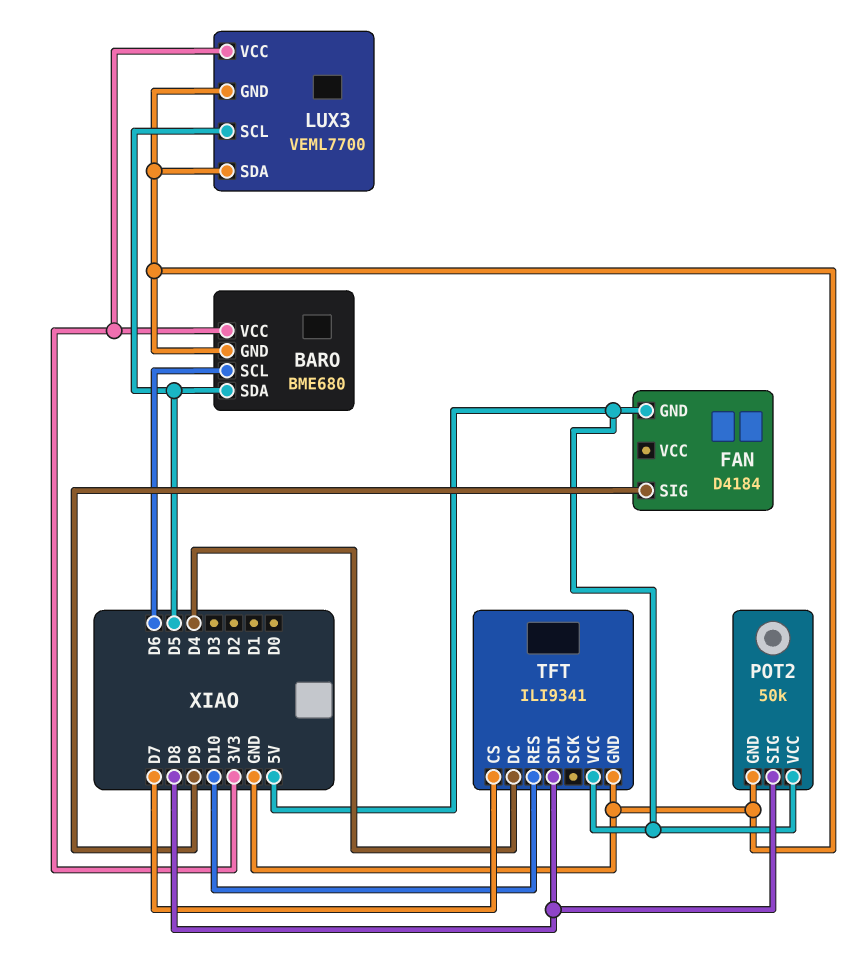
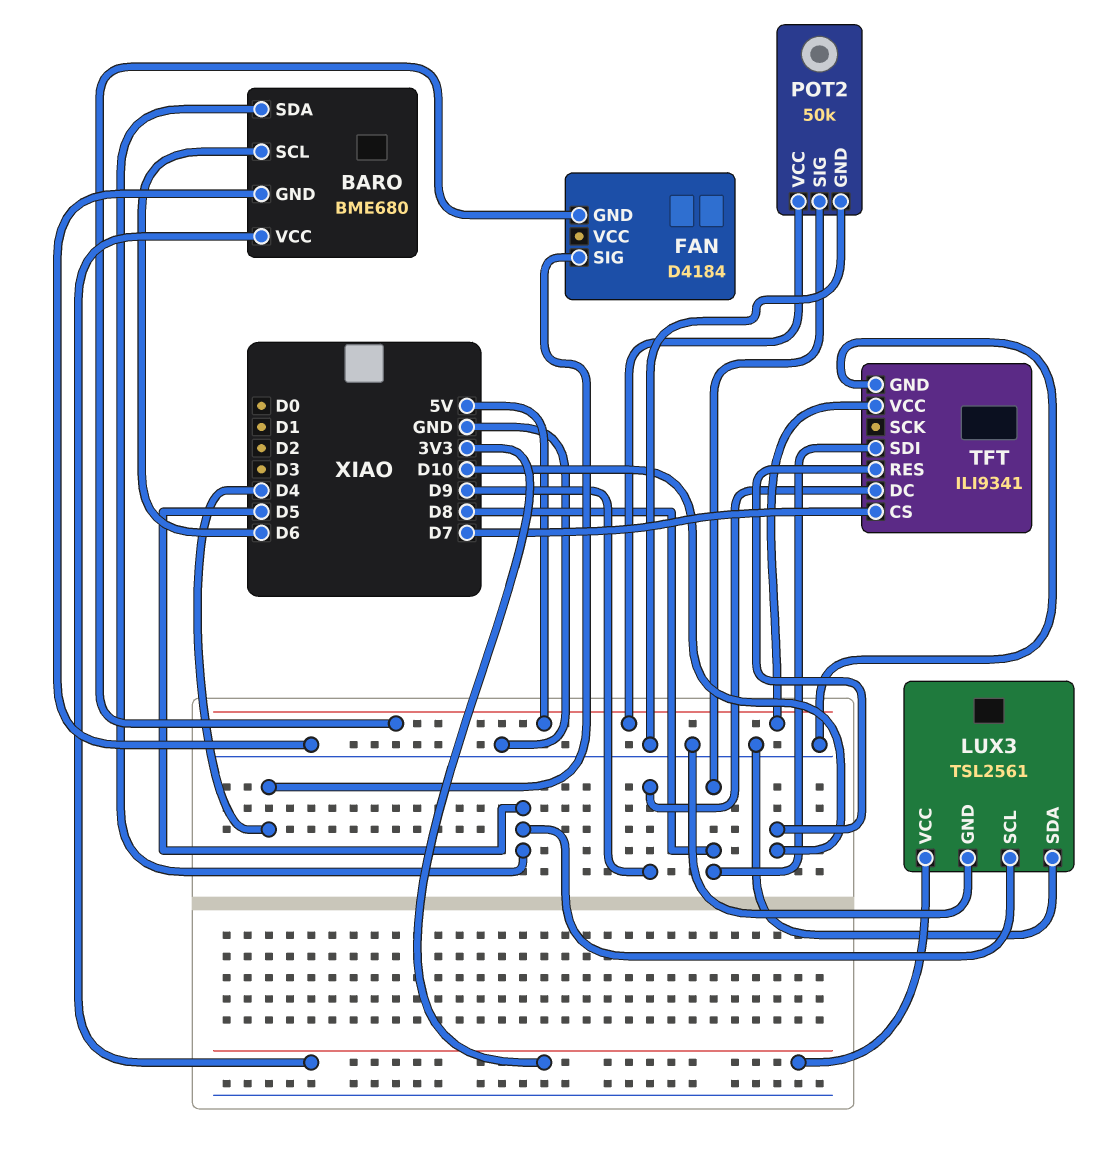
FAN pin SIG: D9 -> D4
LUX3: VEML7700 -> TSL2561
TFT pin DC: D4 -> D9

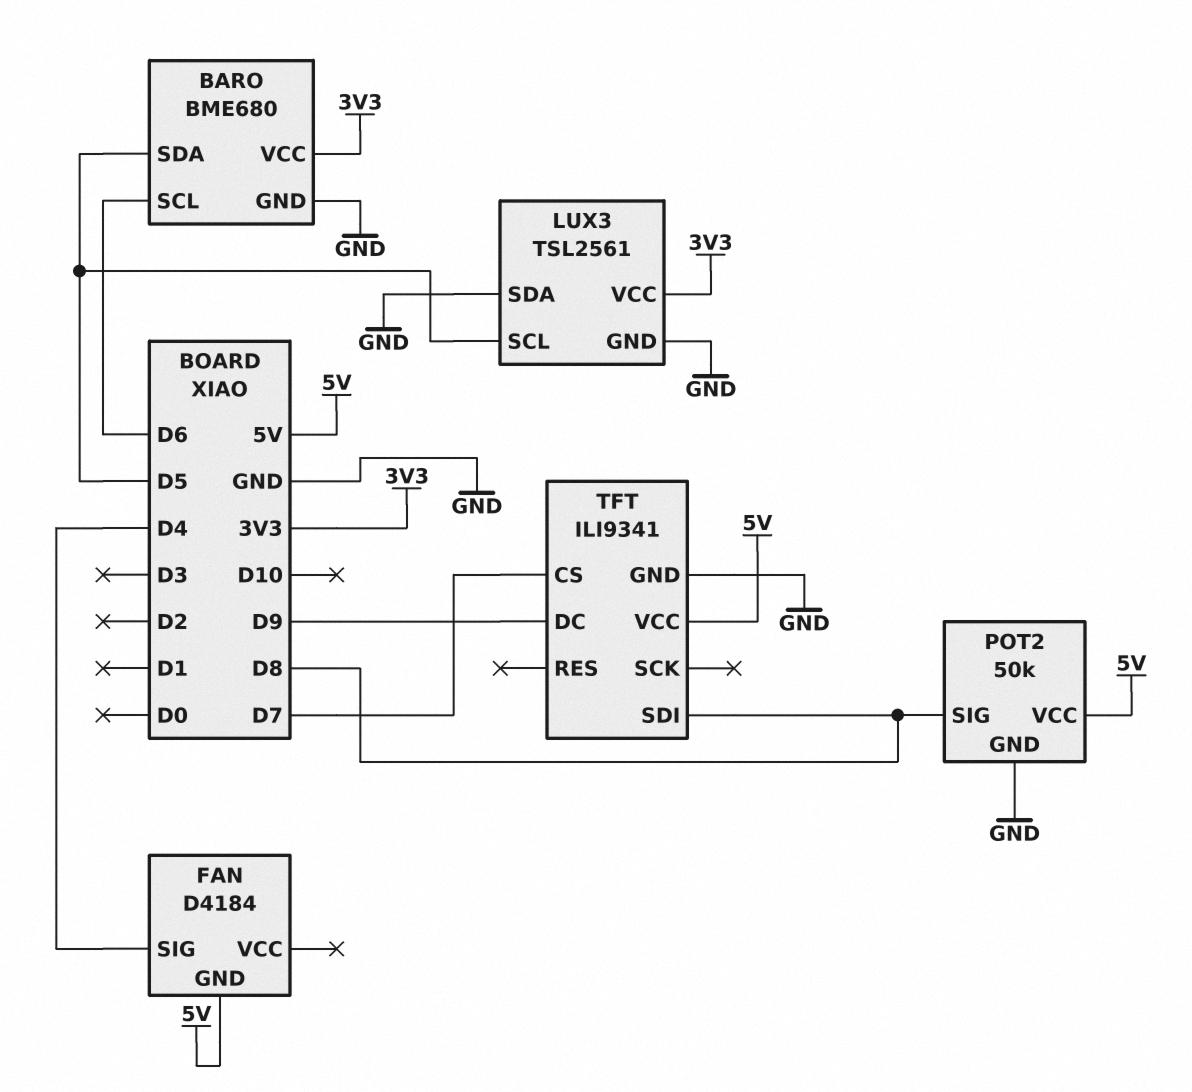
TFT pin RES: D10 -> none

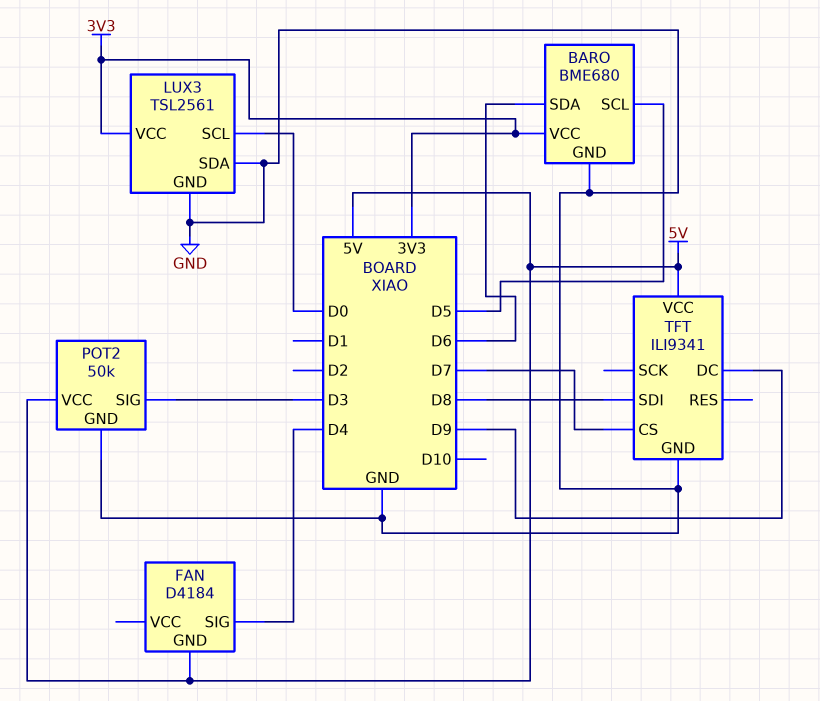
BARO pin SCL: D6 -> D5
BARO pin SDA: D5 -> D6
LUX3 pin SCL: D5 -> D0
POT2 pin SIG: D8 -> D3

